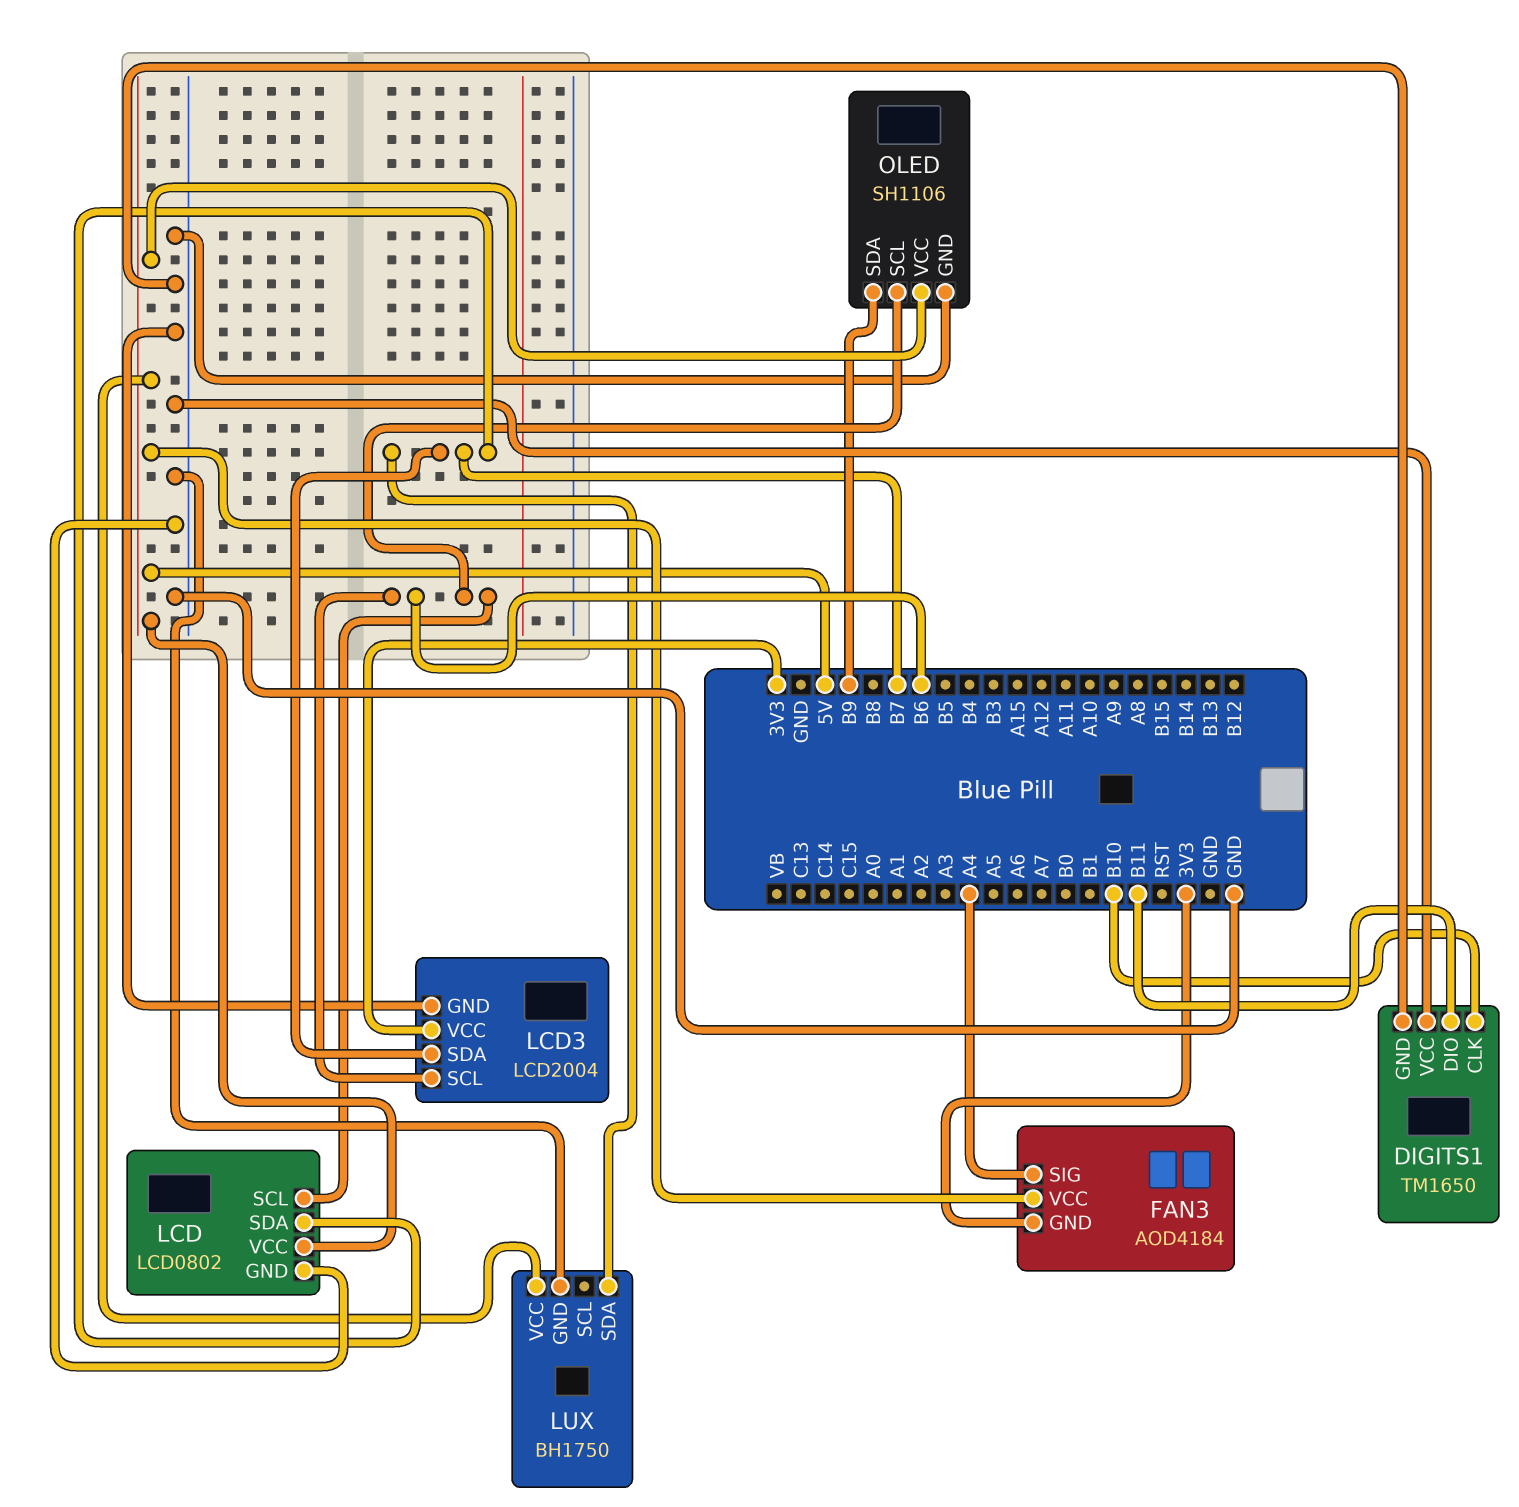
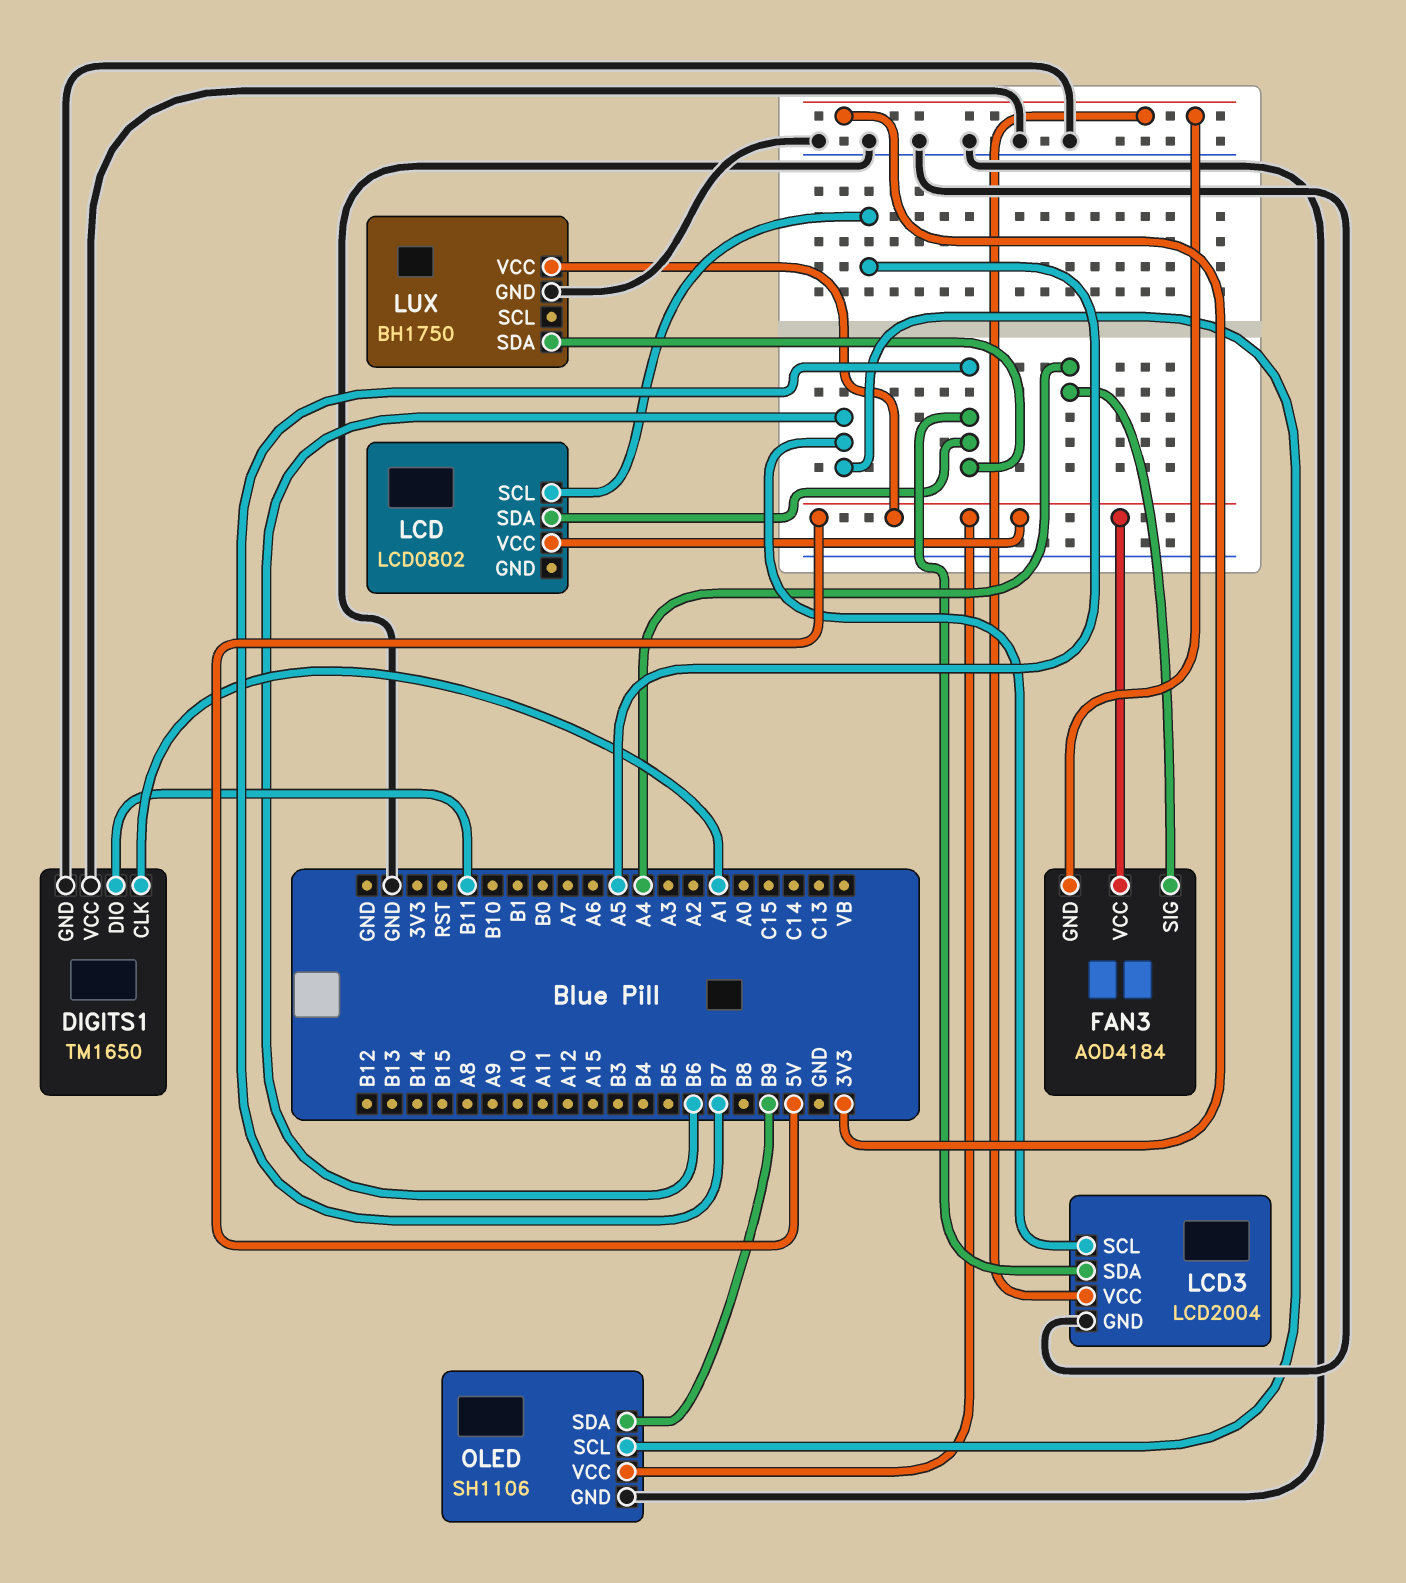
DIGITS1 pin CLK: B10 -> A1
LCD pin GND: GND -> none
LCD pin SCL: B6 -> A5

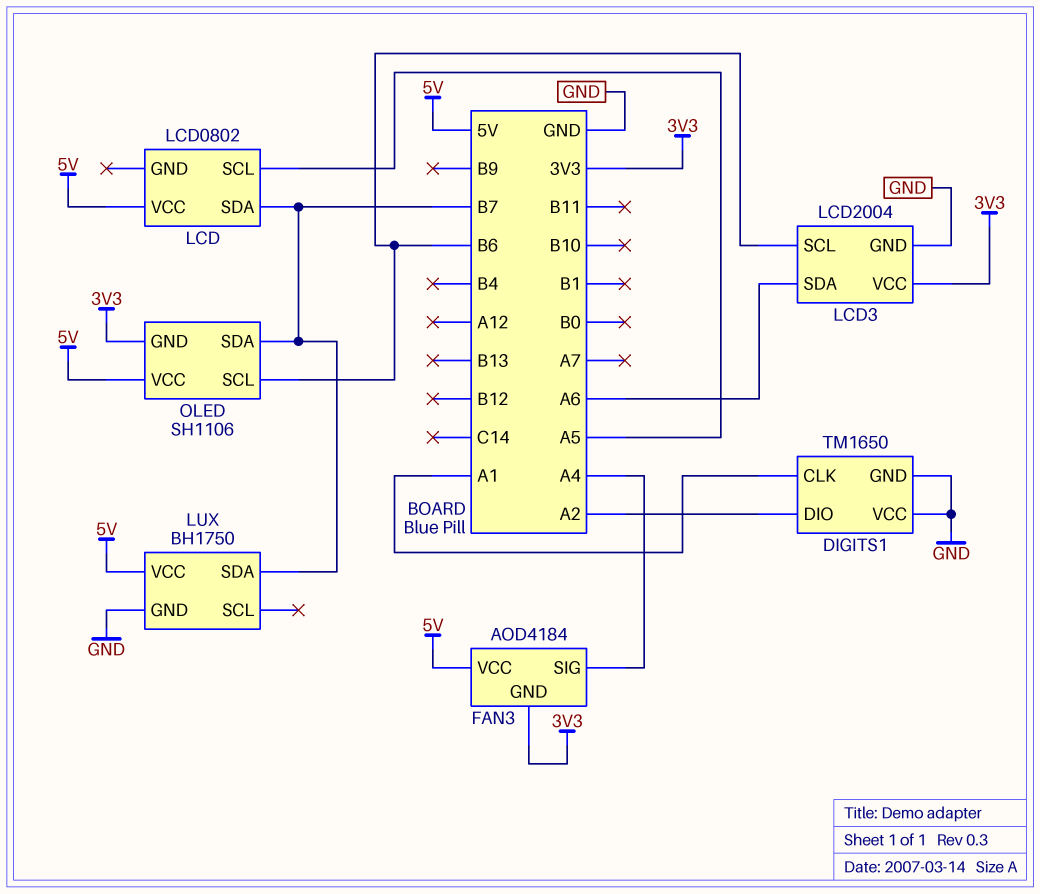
DIGITS1 pin DIO: B11 -> A2
LCD3 pin SDA: B7 -> A6
OLED pin GND: GND -> 3V3
OLED pin SDA: B9 -> B7

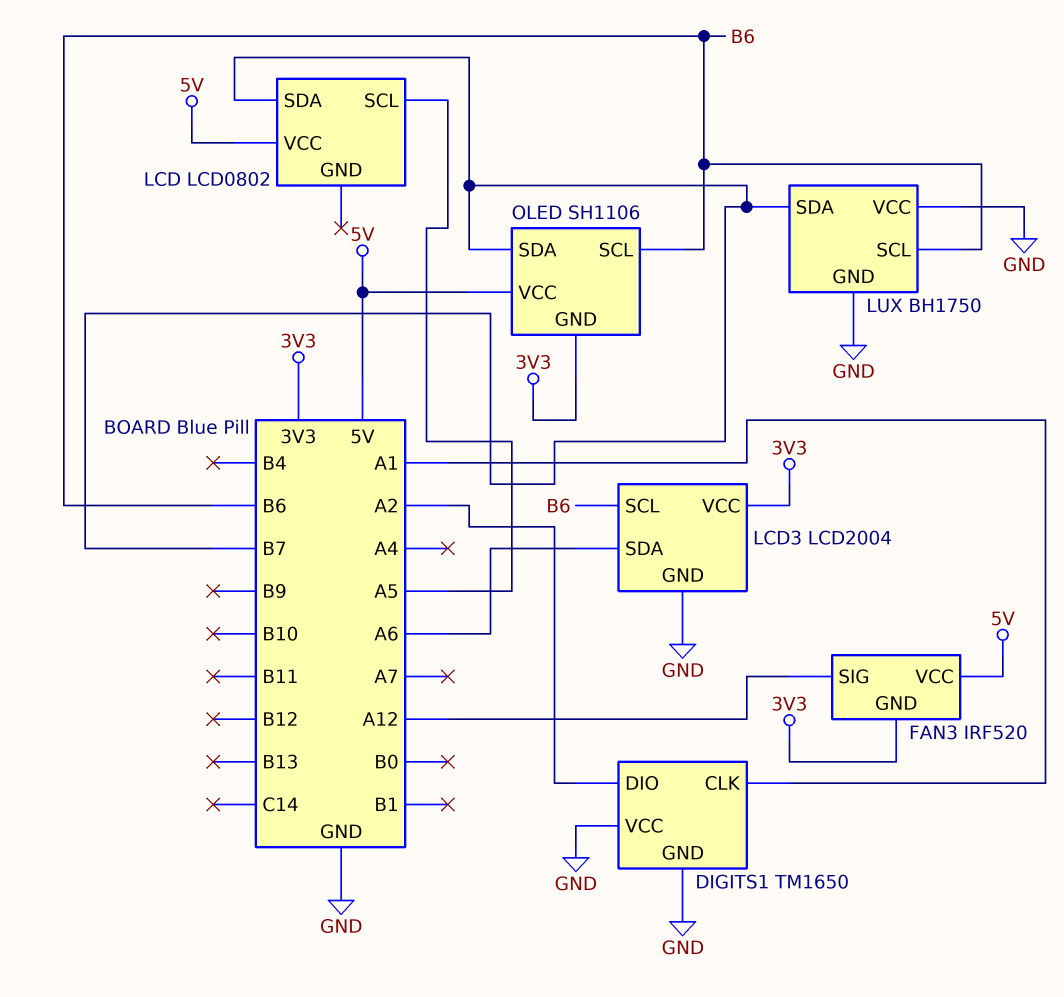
FAN3: AOD4184 -> IRF520
FAN3 pin SIG: A4 -> A12
LUX pin SCL: none -> B6
LUX pin VCC: 5V -> GND

